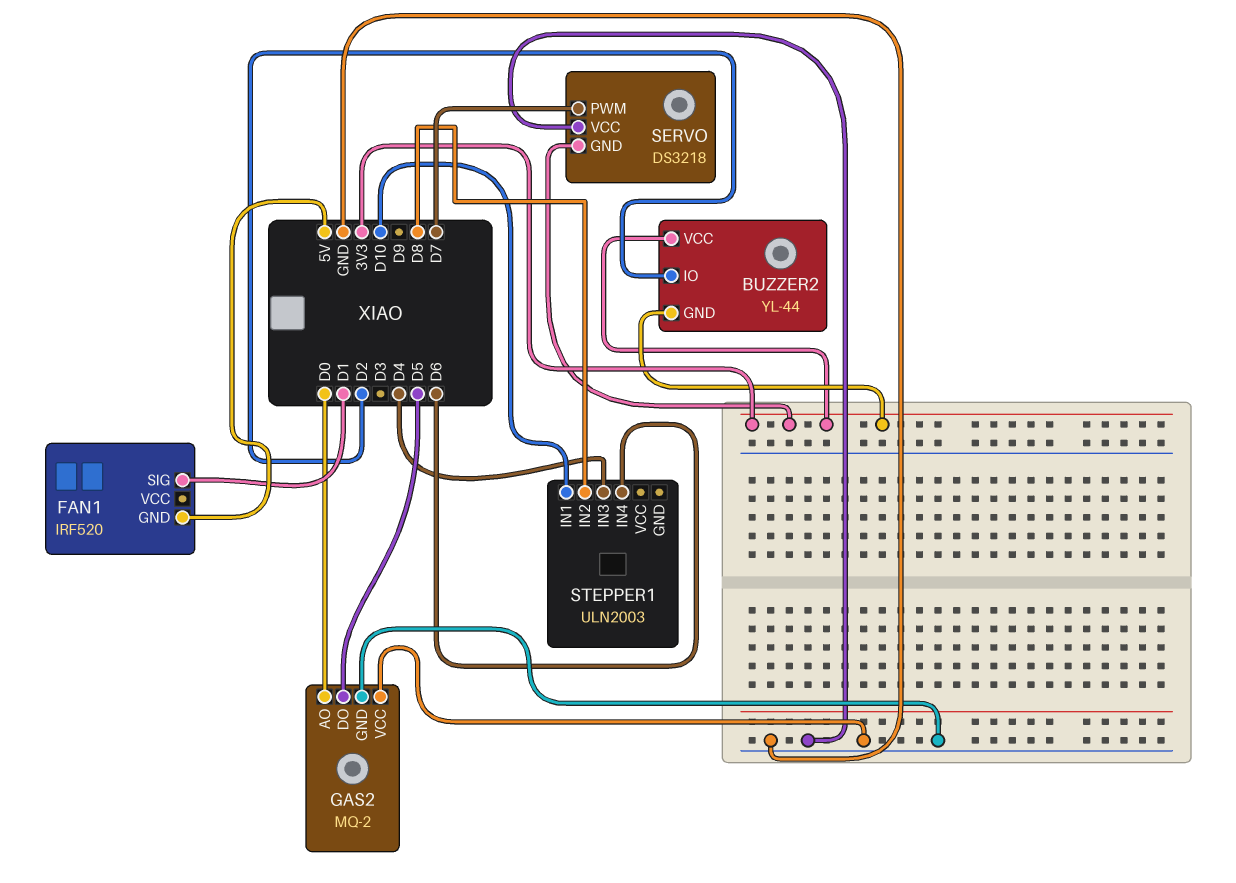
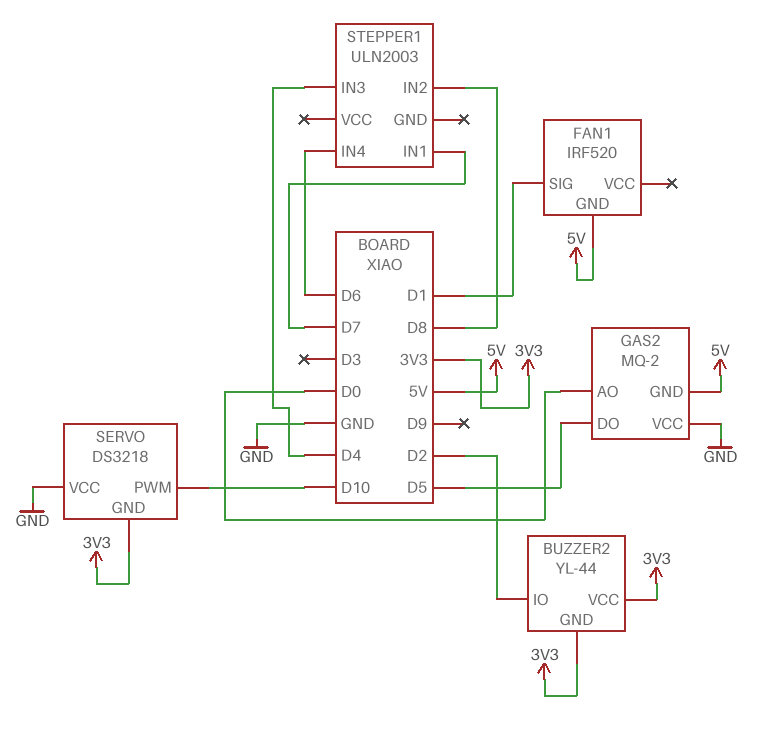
GAS2 pin GND: GND -> 5V
SERVO pin PWM: D7 -> D10
STEPPER1 pin IN1: D10 -> D7

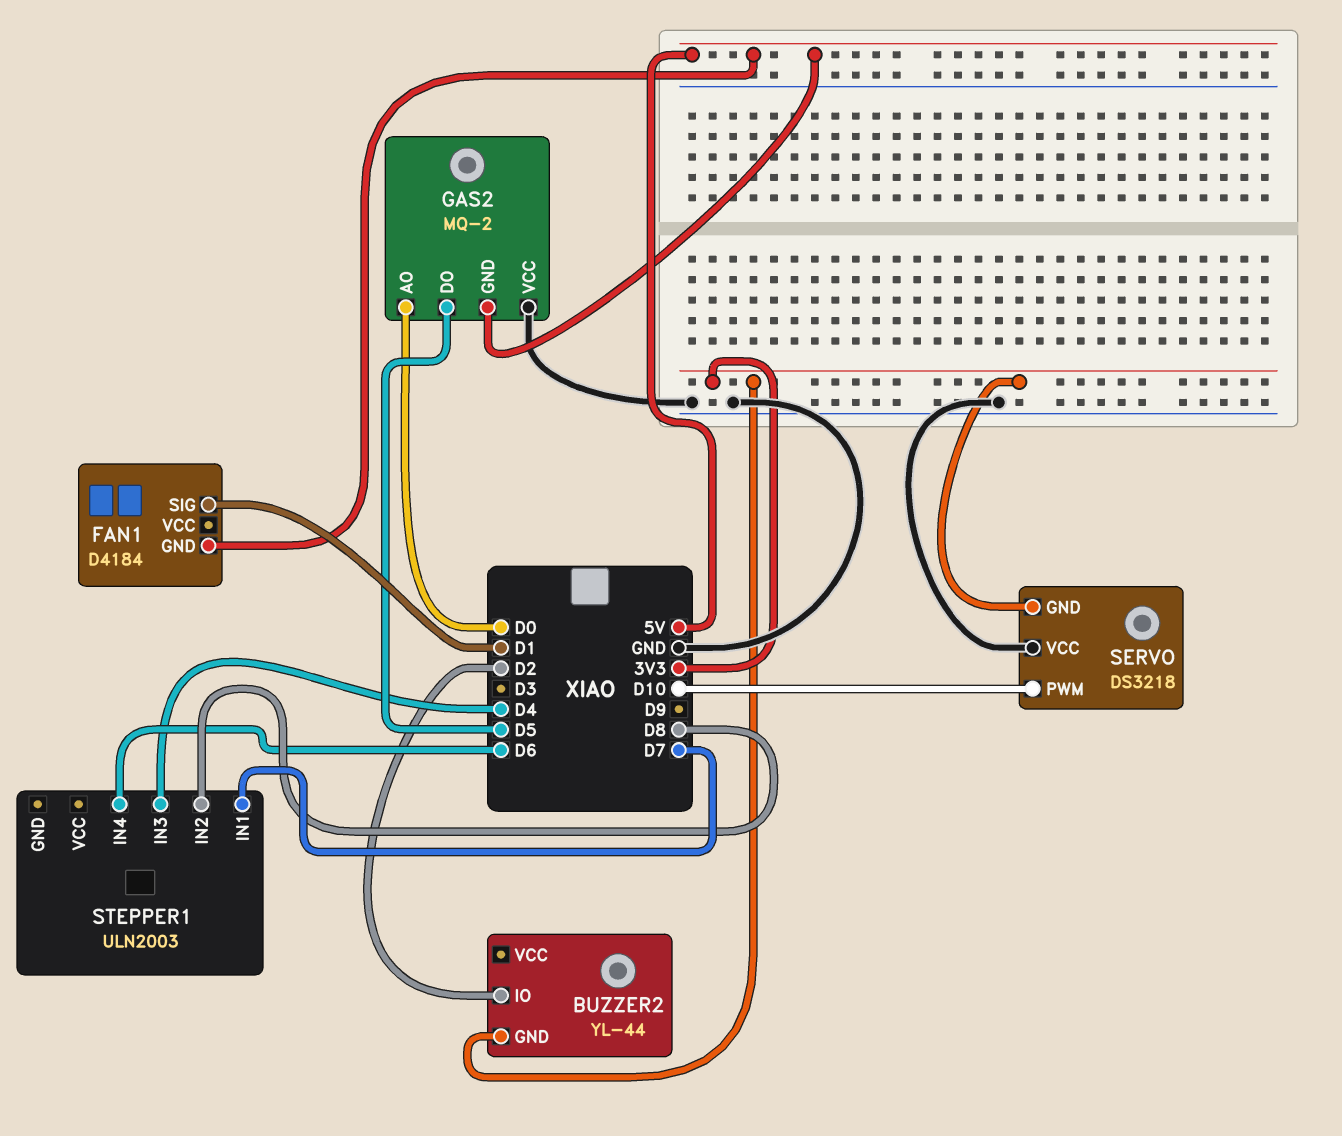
BUZZER2 pin VCC: 3V3 -> none
FAN1: IRF520 -> D4184

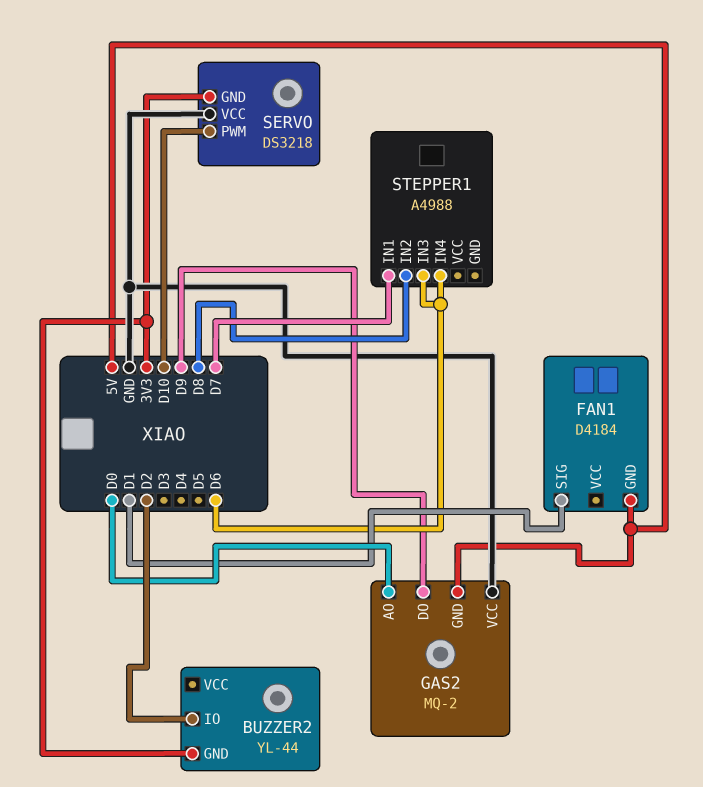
GAS2 pin DO: D5 -> D9
STEPPER1: ULN2003 -> A4988
STEPPER1 pin IN3: D4 -> D6

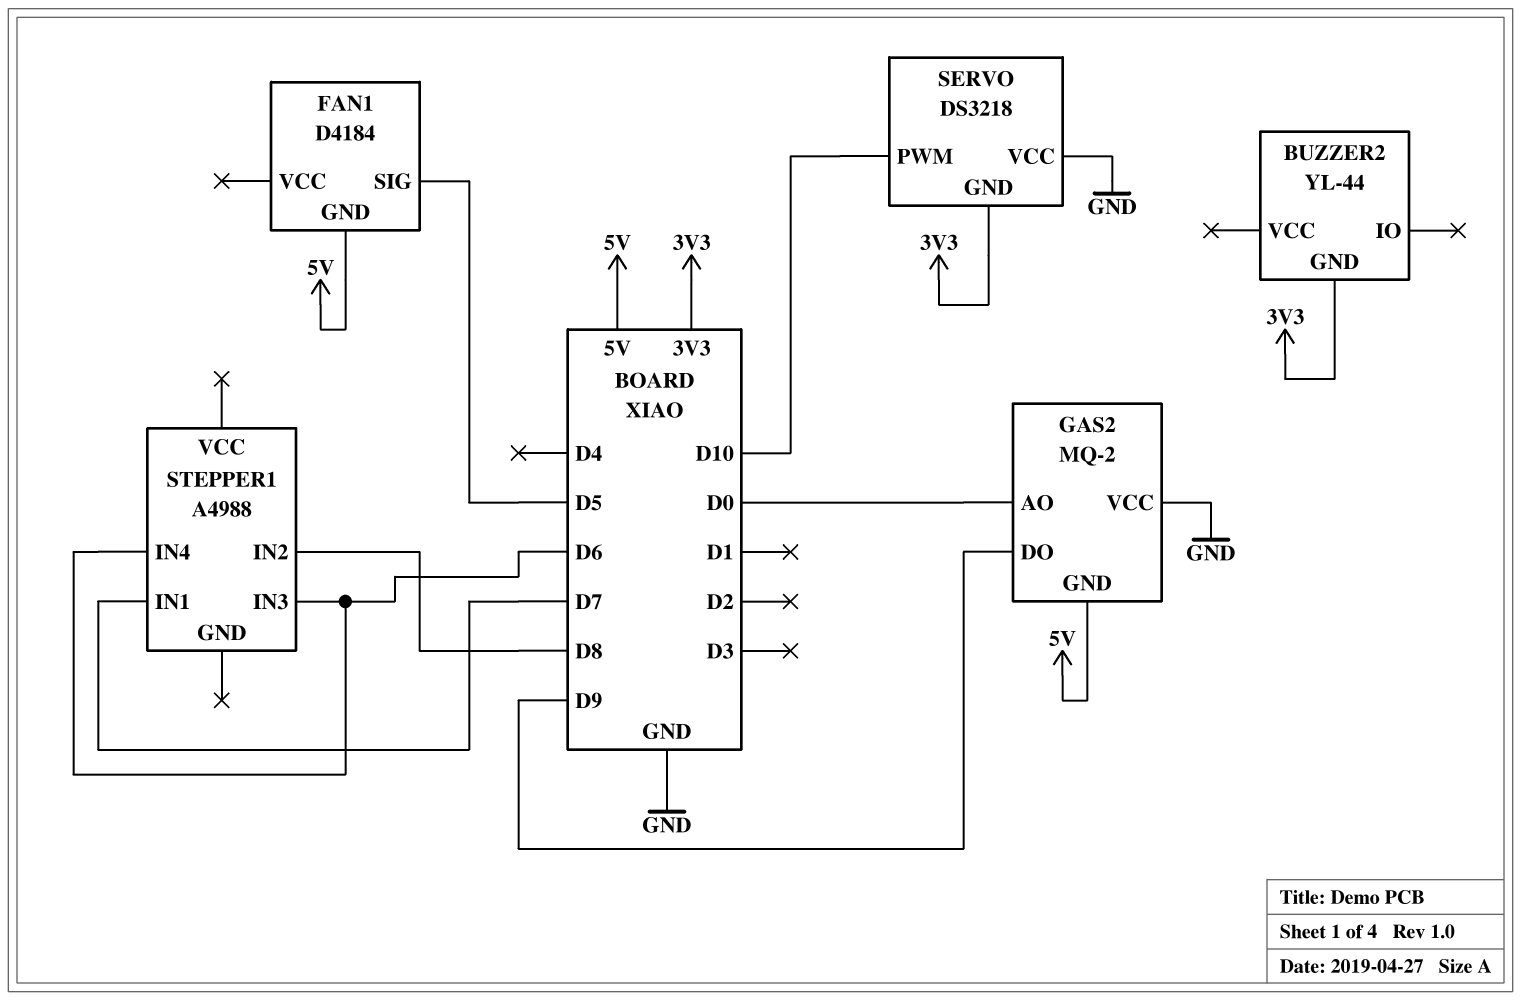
BUZZER2 pin IO: D2 -> none
FAN1 pin SIG: D1 -> D5

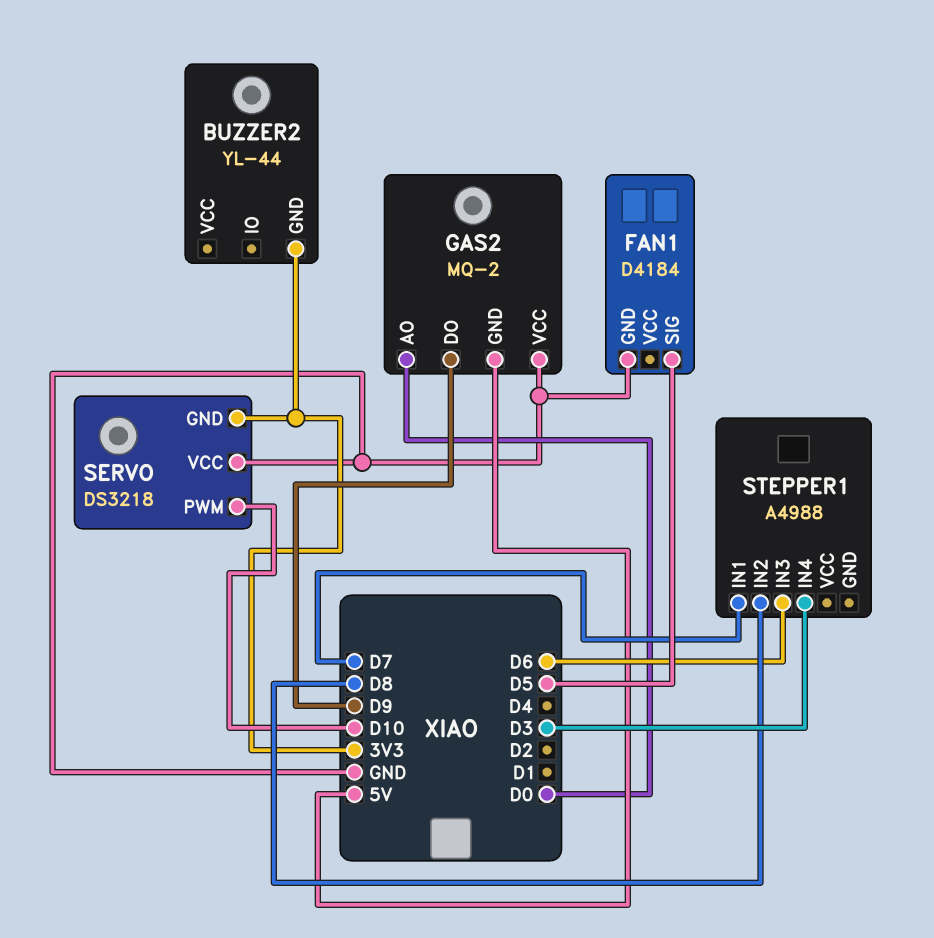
FAN1 pin GND: 5V -> GND
STEPPER1 pin IN4: D6 -> D3

